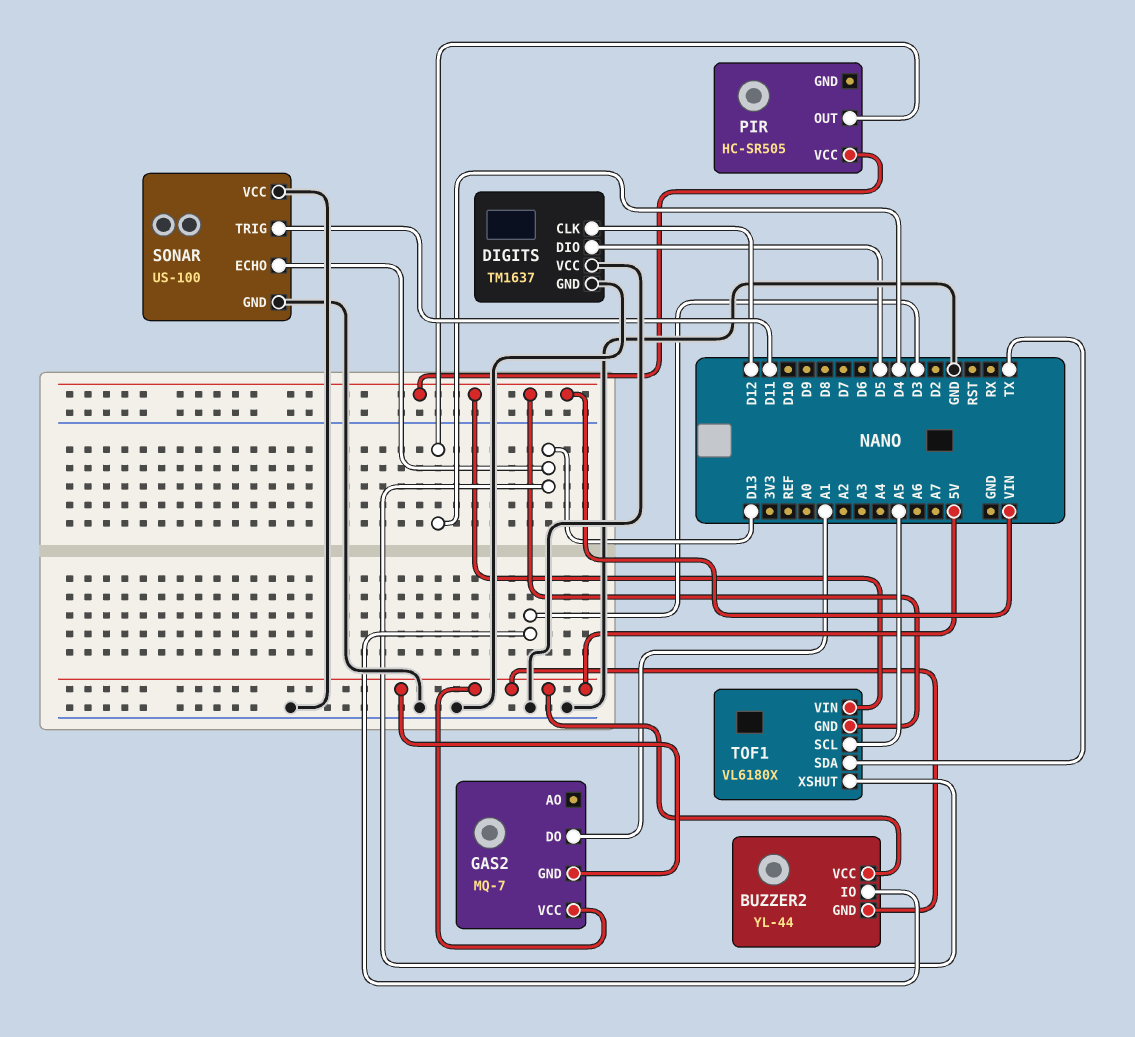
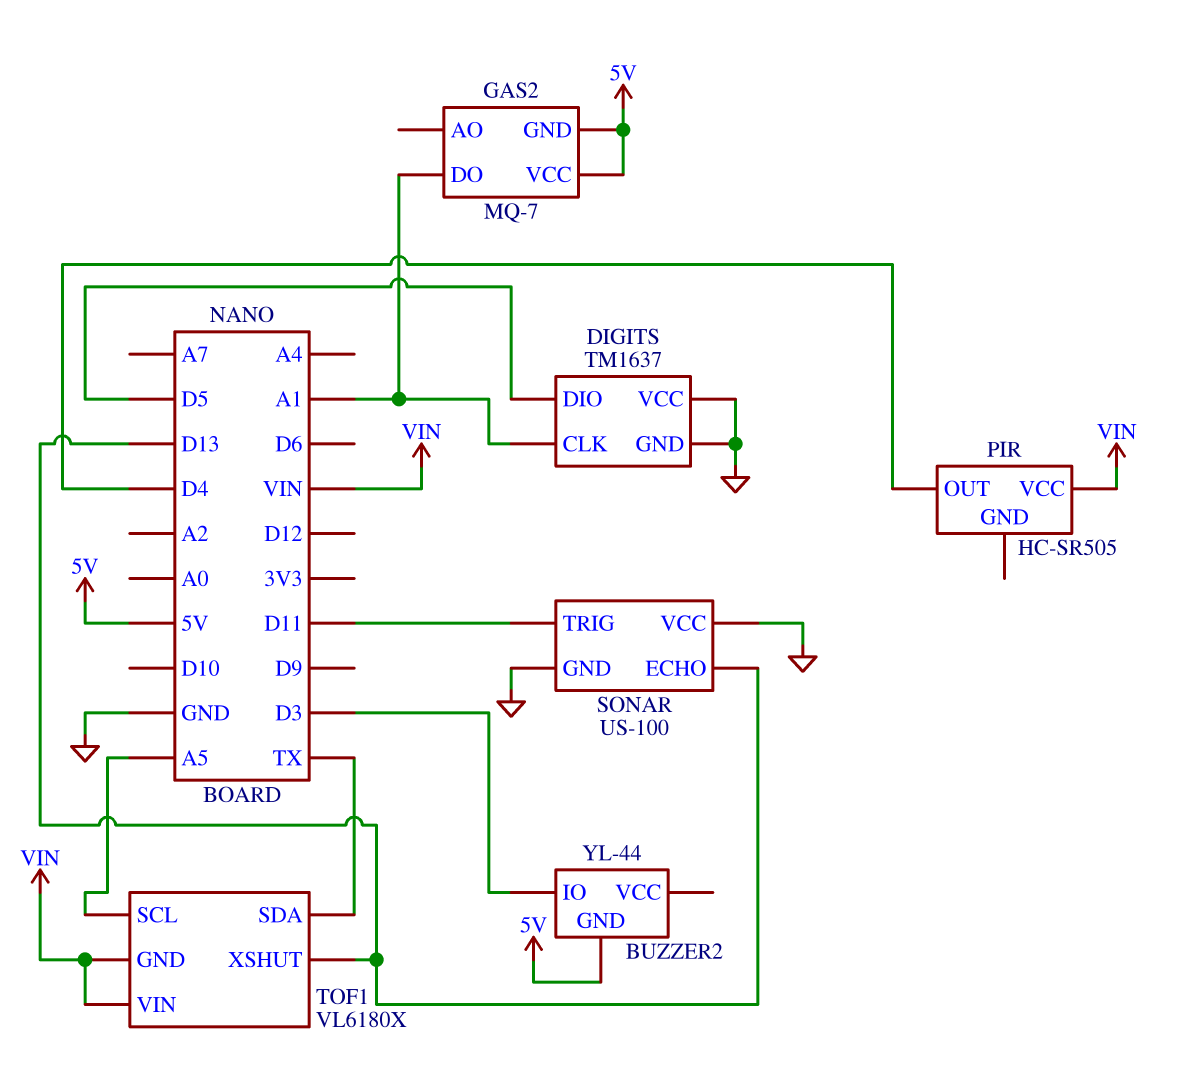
BUZZER2 pin VCC: 5V -> none
DIGITS pin CLK: D12 -> A1

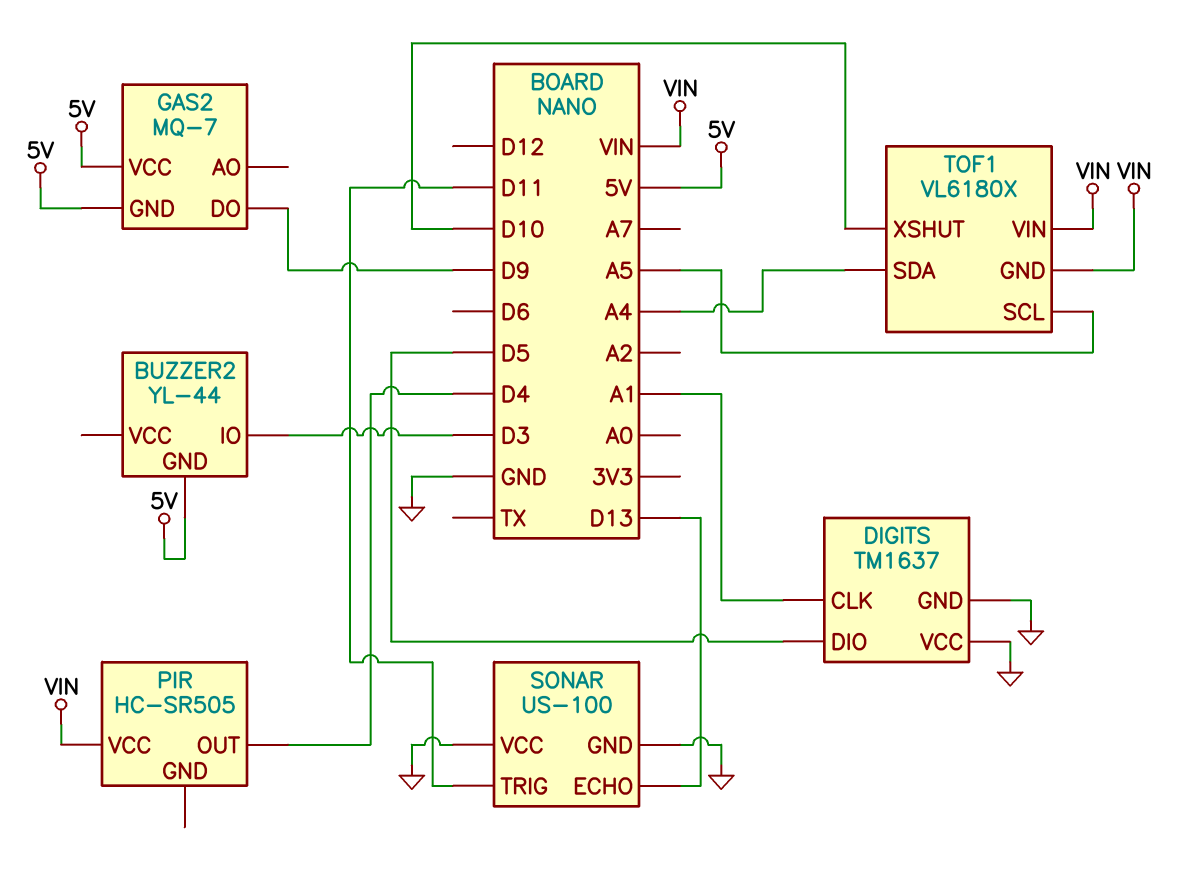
GAS2 pin DO: A1 -> D9
TOF1 pin SDA: TX -> A4
TOF1 pin XSHUT: D13 -> D10

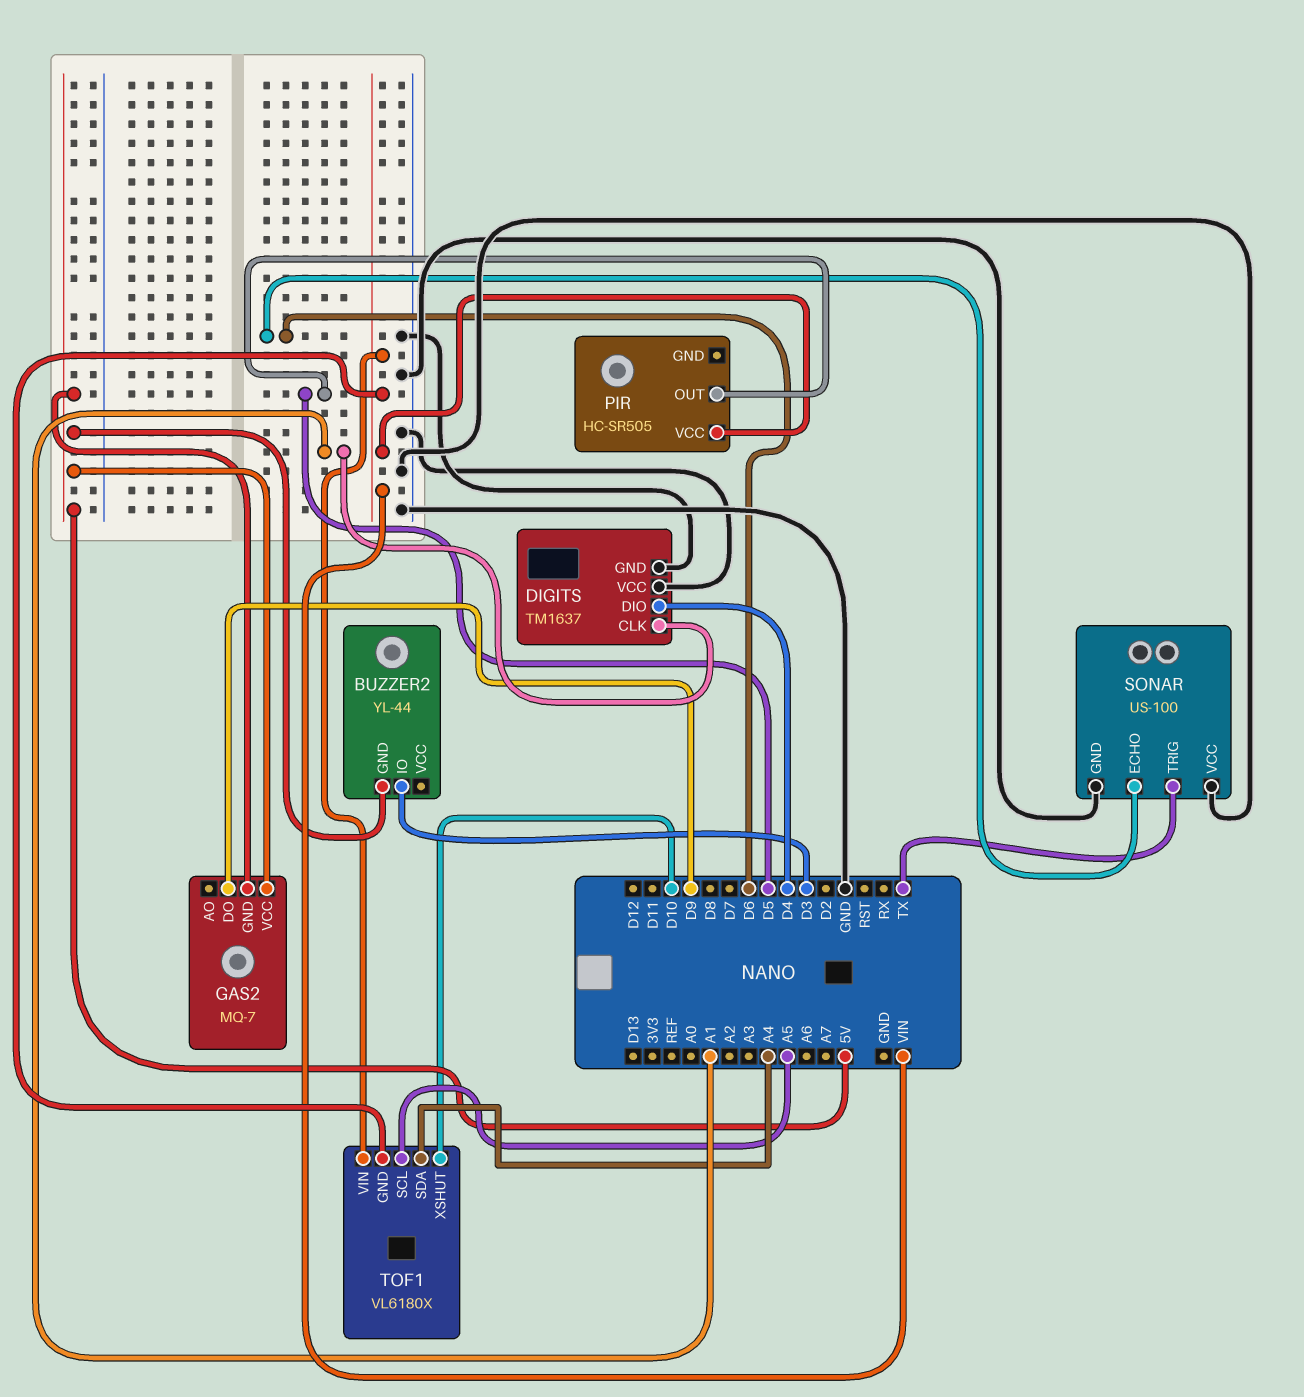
DIGITS pin DIO: D5 -> D4
PIR pin OUT: D4 -> D5
SONAR pin ECHO: D13 -> D6
SONAR pin TRIG: D11 -> TX

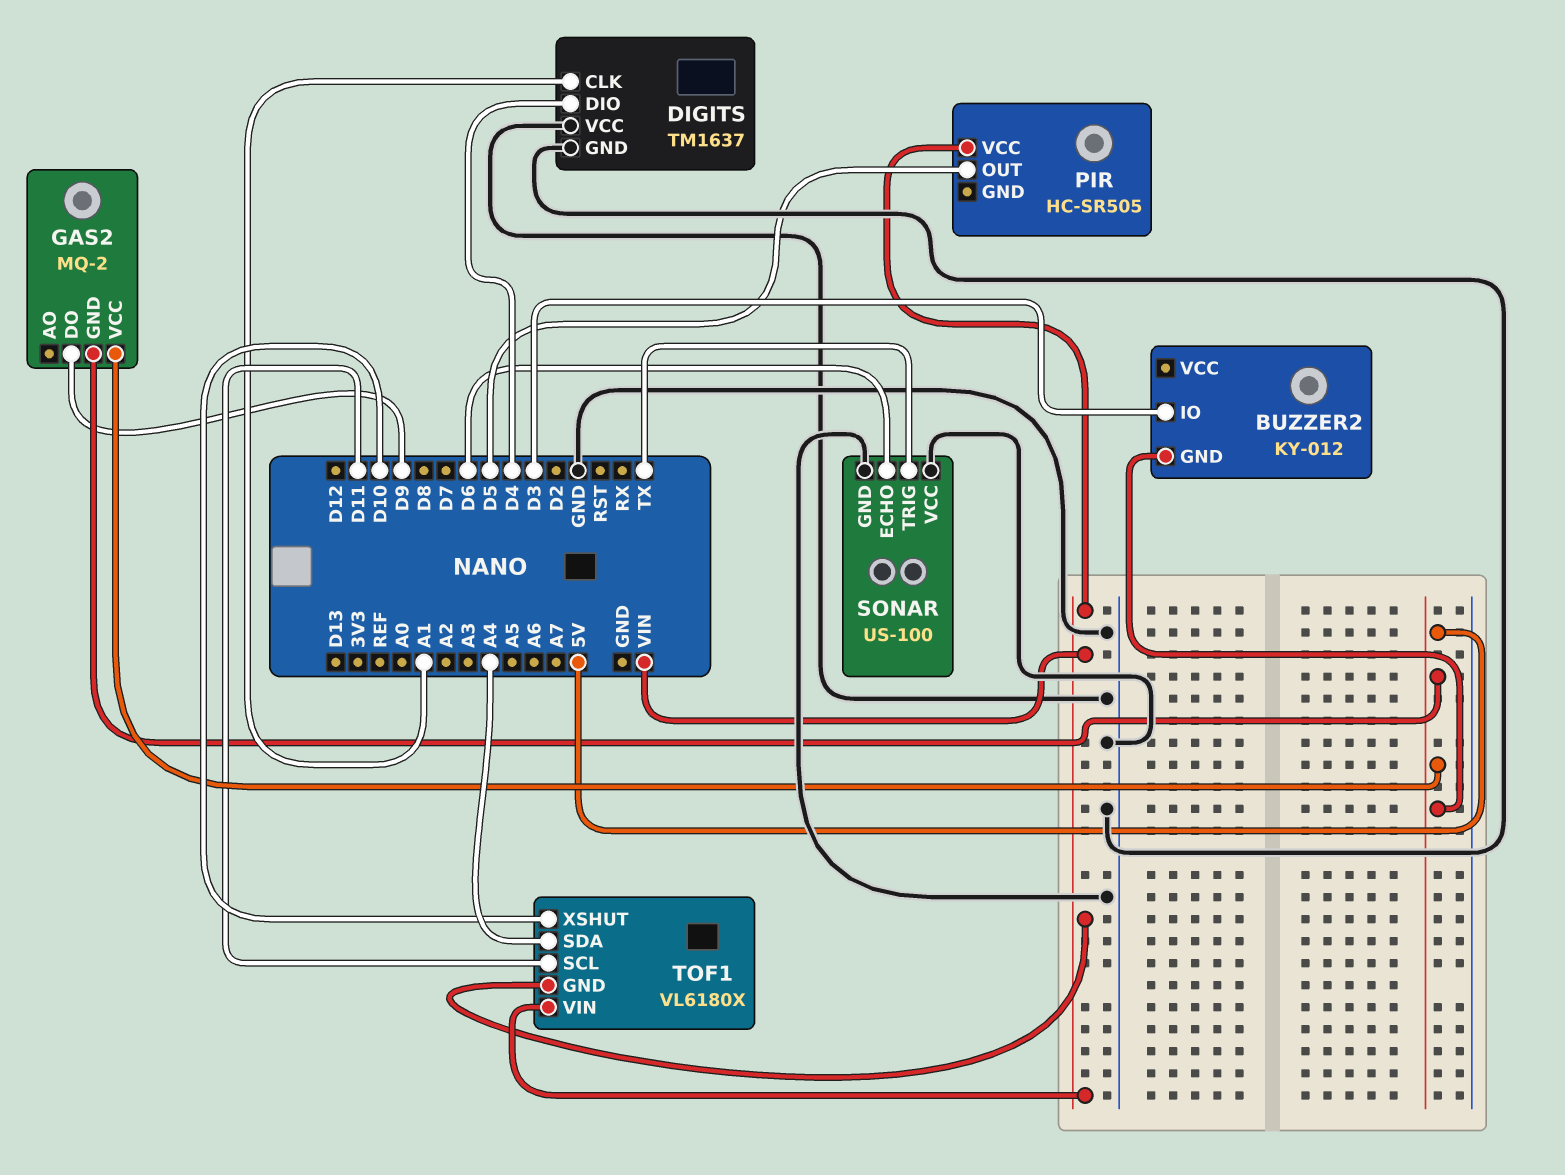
BUZZER2: YL-44 -> KY-012
GAS2: MQ-7 -> MQ-2
TOF1 pin SCL: A5 -> D11

